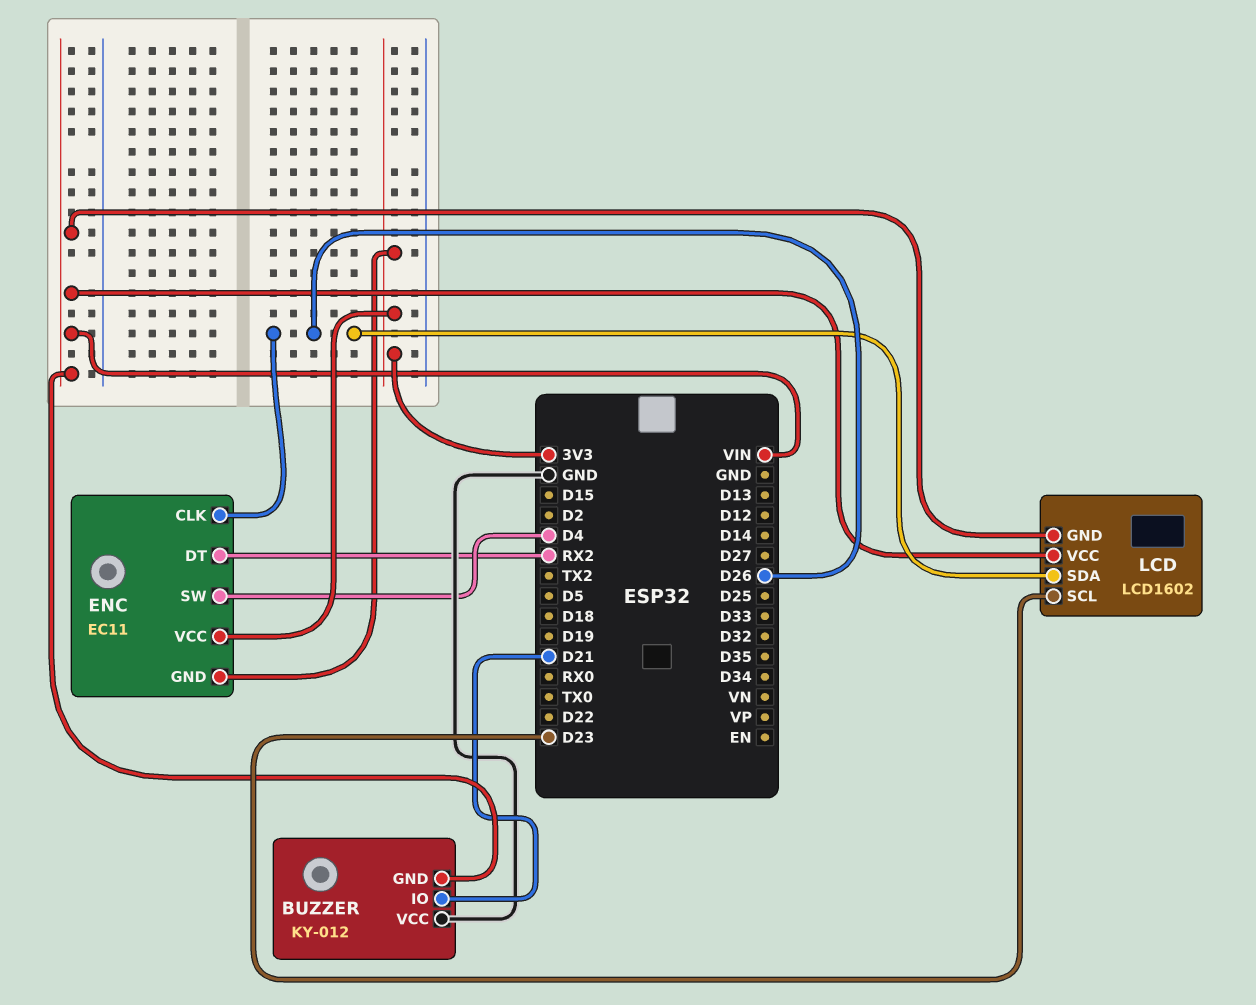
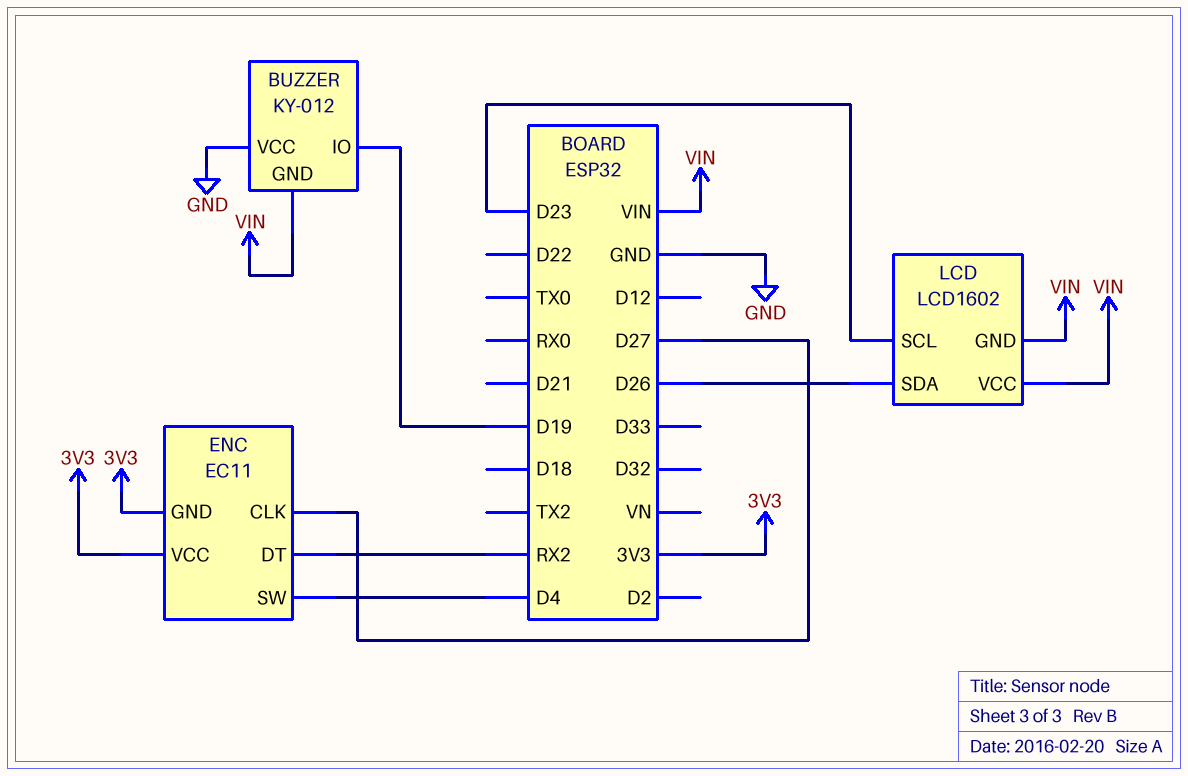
BUZZER pin IO: D21 -> D19
ENC pin CLK: D26 -> D27

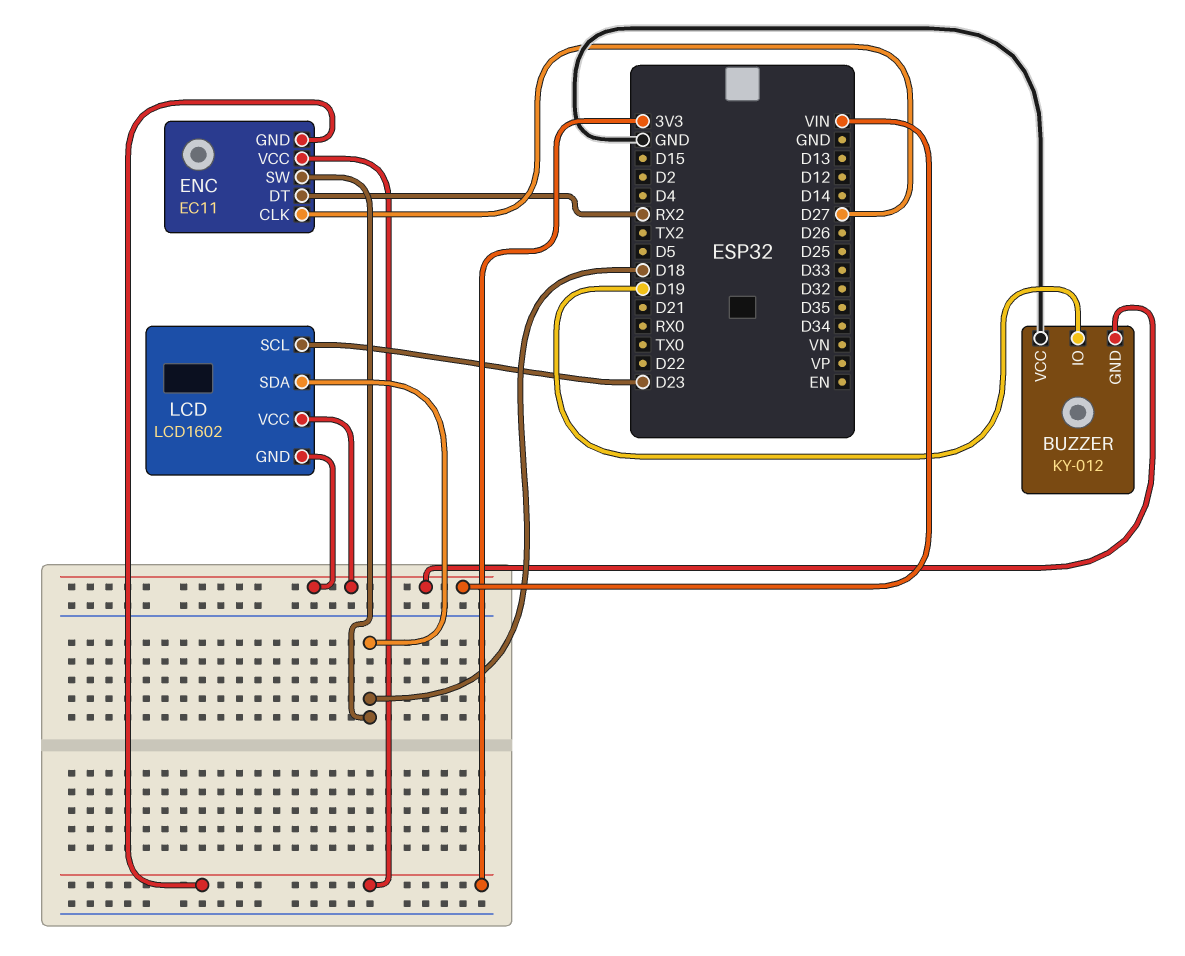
ENC pin SW: D4 -> D18
LCD pin SDA: D26 -> D18

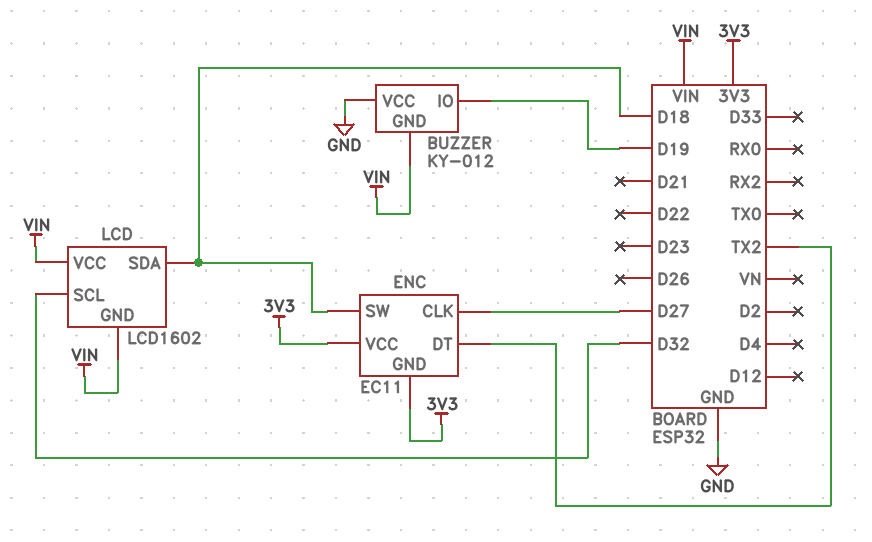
ENC pin DT: RX2 -> TX2
LCD pin SCL: D23 -> D32

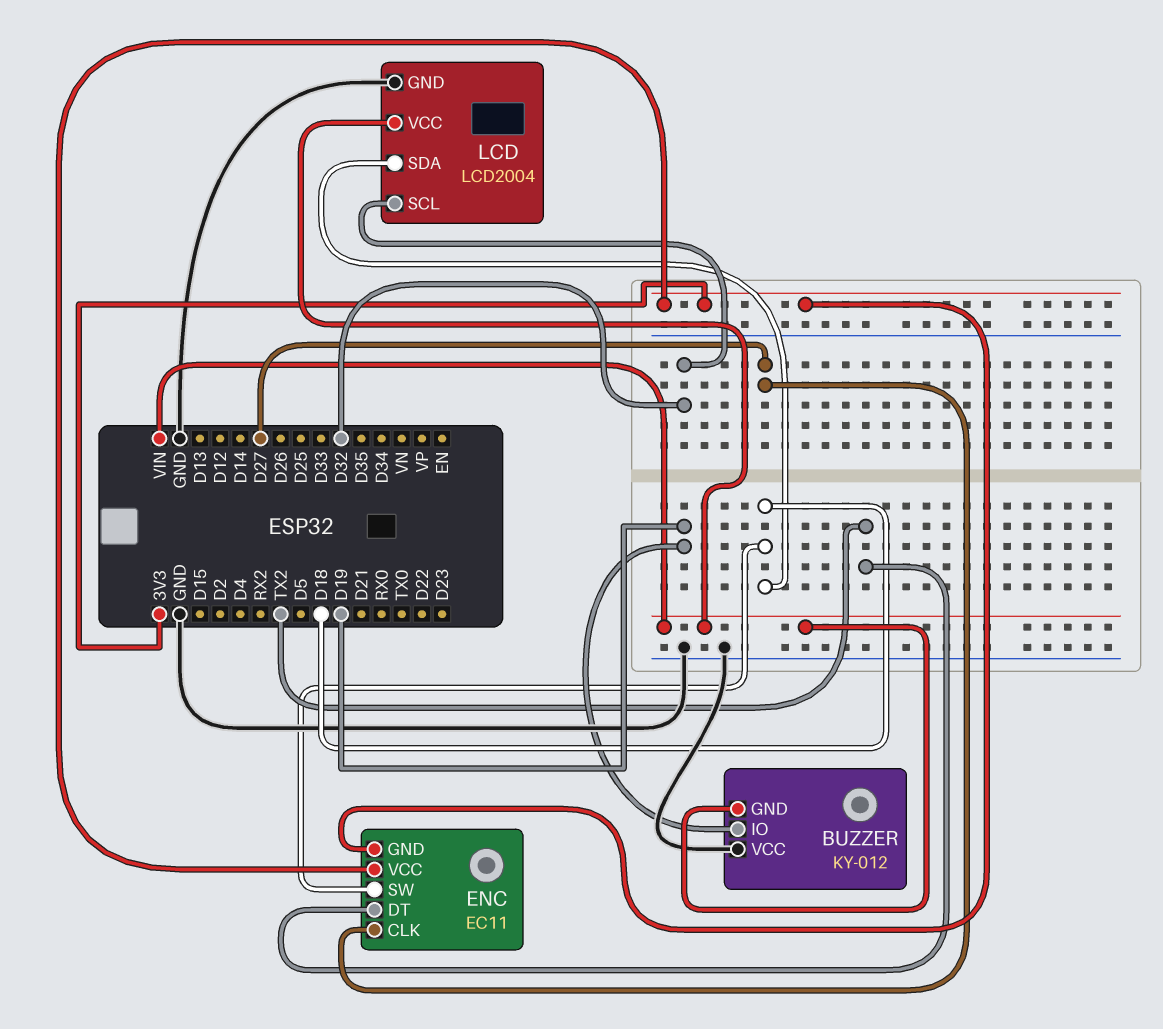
LCD: LCD1602 -> LCD2004
LCD pin GND: VIN -> GND

